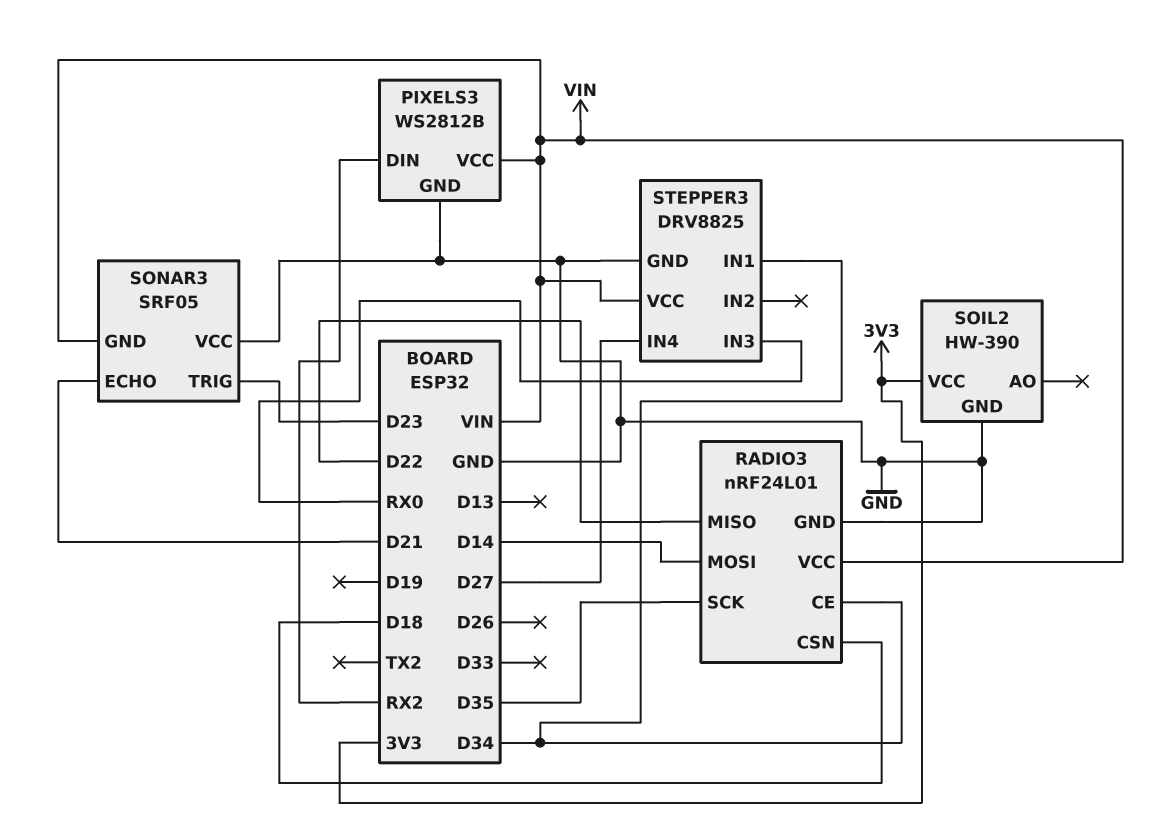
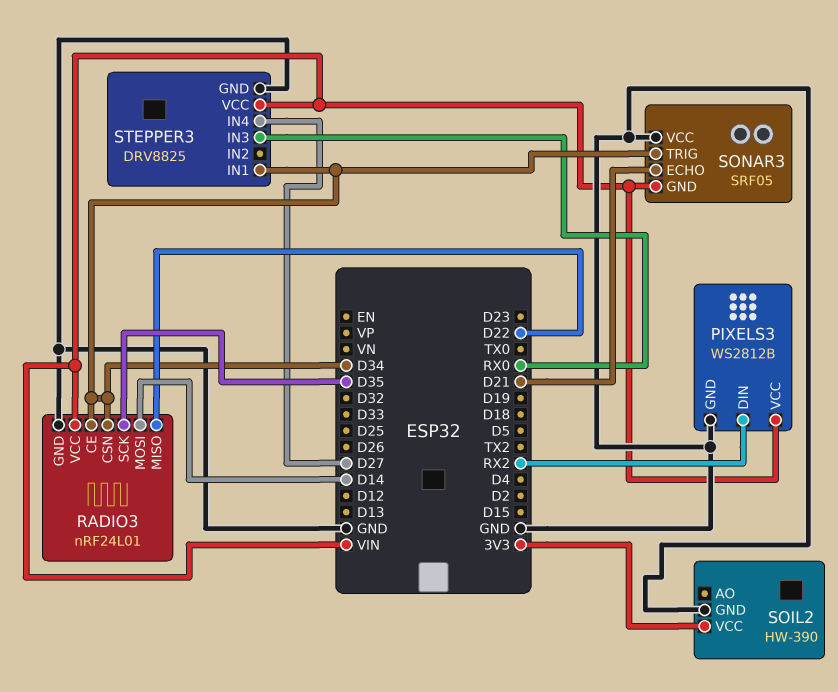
RADIO3 pin CSN: D18 -> D34
SONAR3 pin TRIG: D23 -> D34

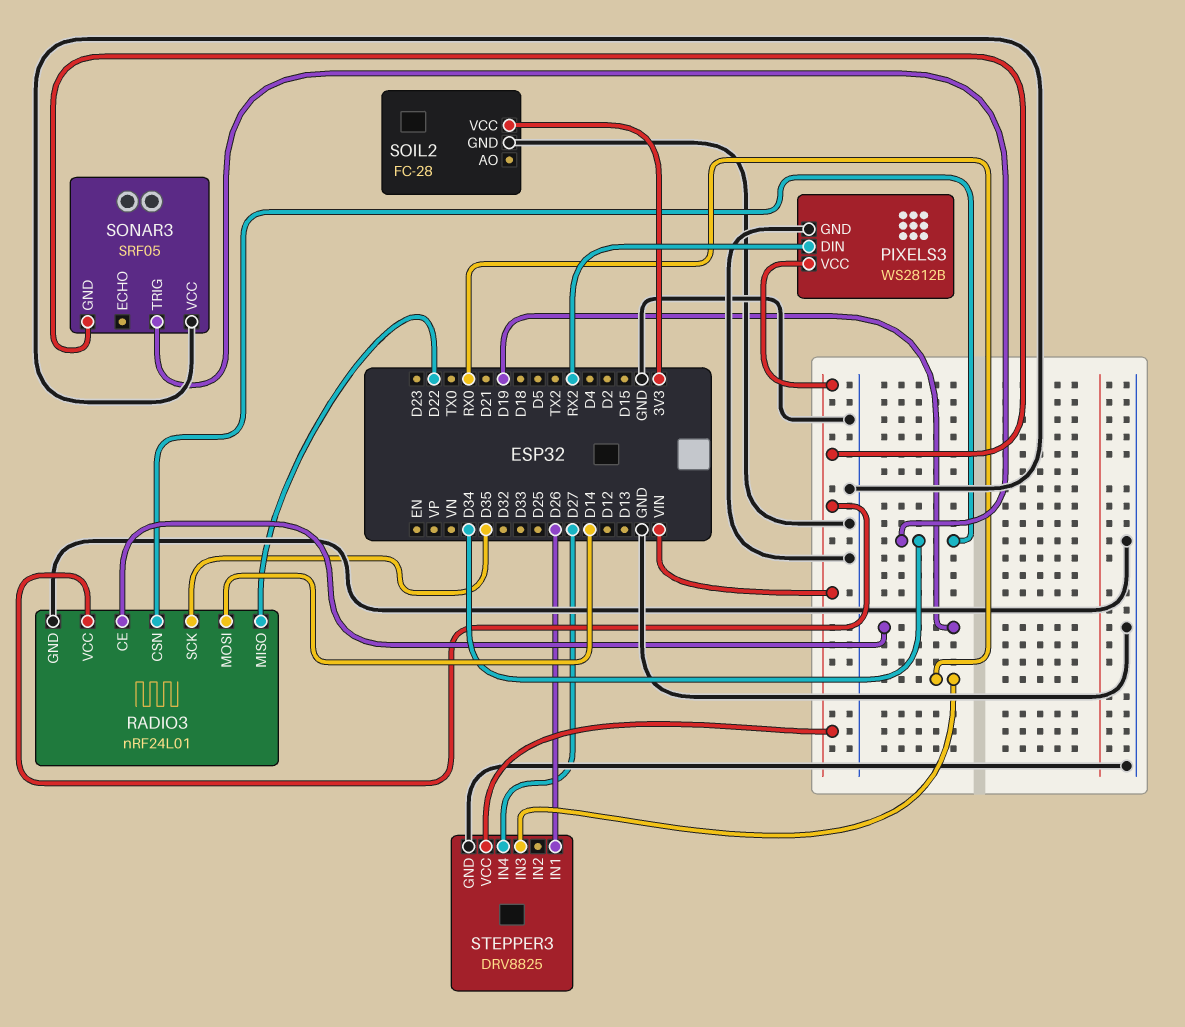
RADIO3 pin CE: D34 -> D19
SOIL2: HW-390 -> FC-28
SONAR3 pin ECHO: D21 -> none
STEPPER3 pin IN1: D34 -> D26

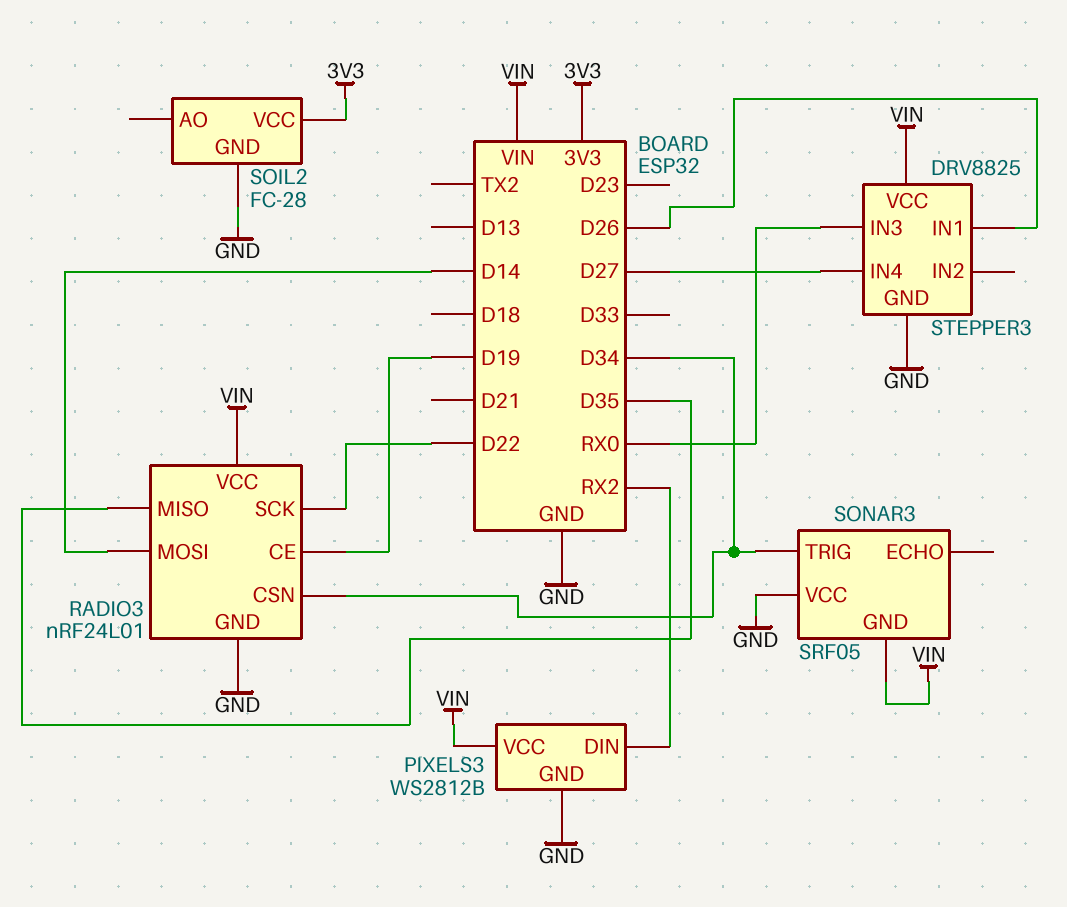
RADIO3 pin MISO: D22 -> D35
RADIO3 pin SCK: D35 -> D22

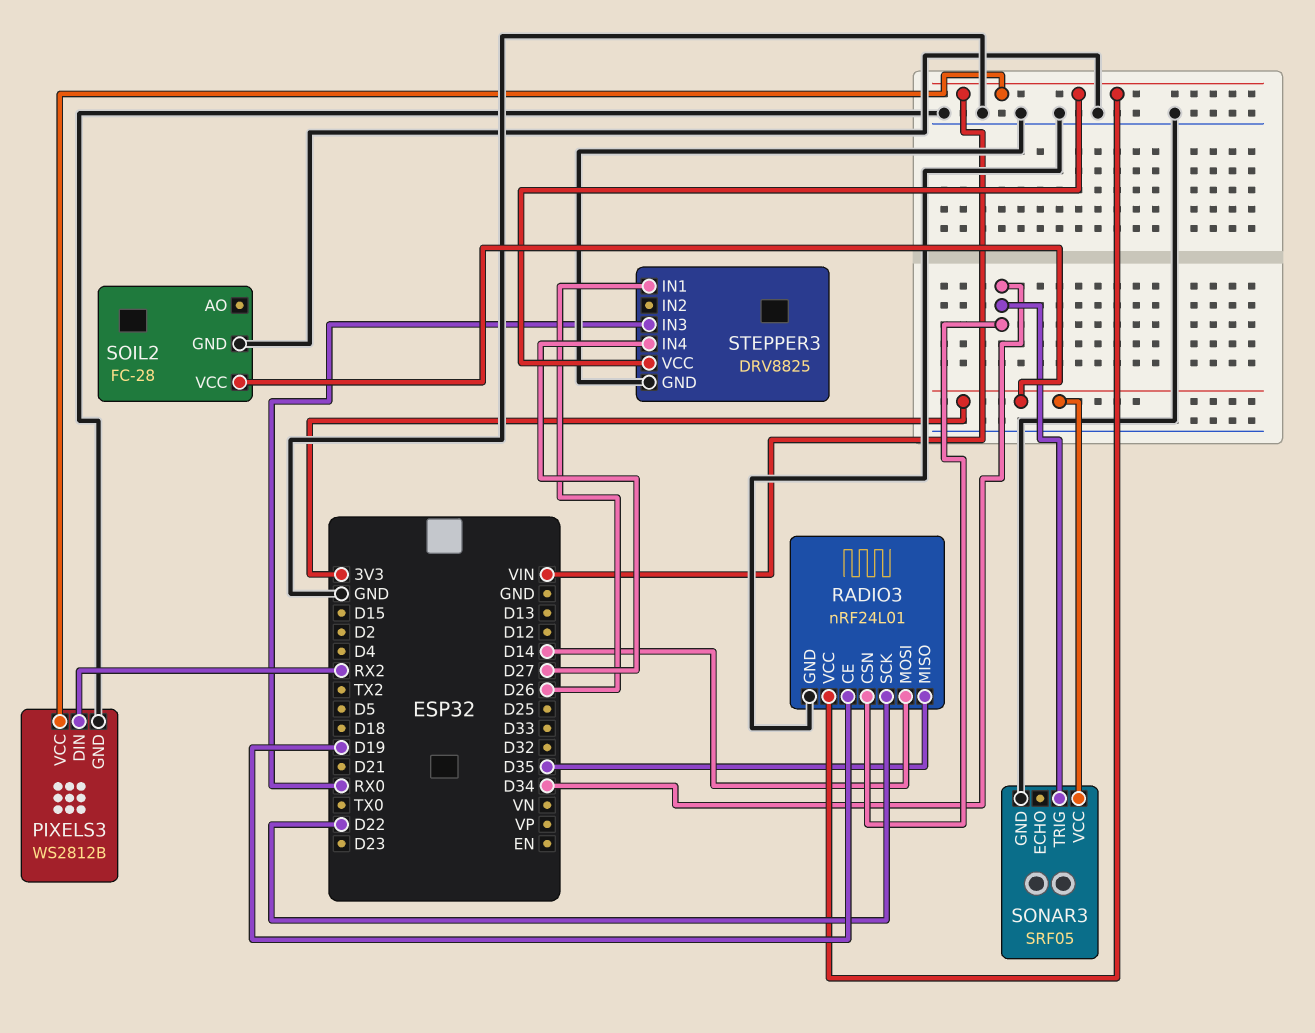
SONAR3 pin GND: VIN -> GND
SONAR3 pin VCC: GND -> 3V3

